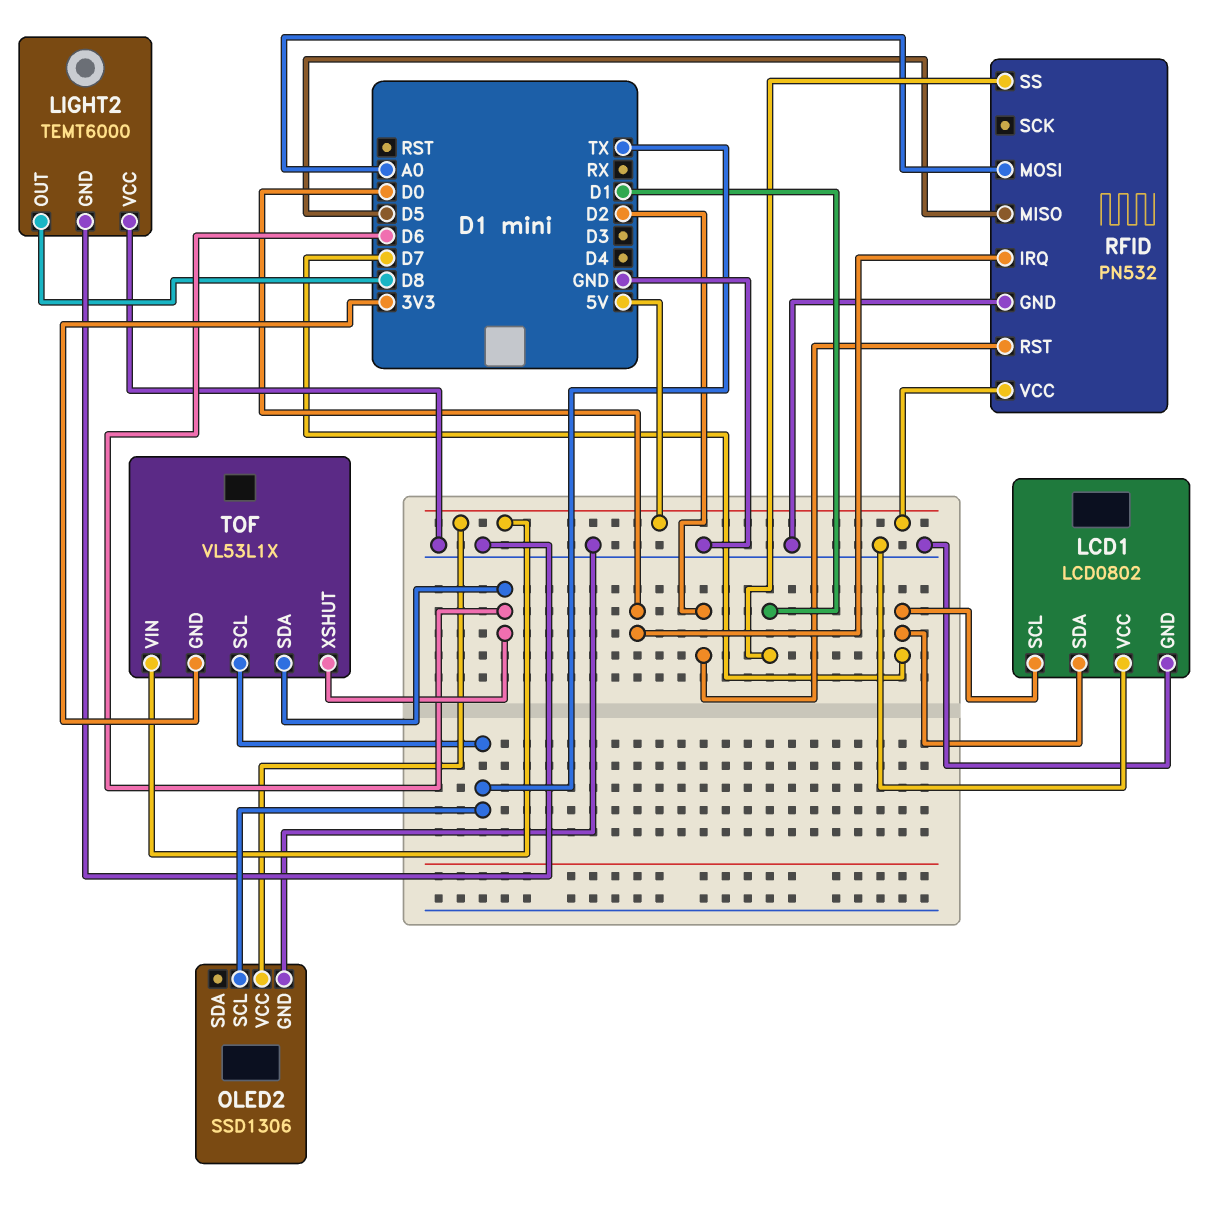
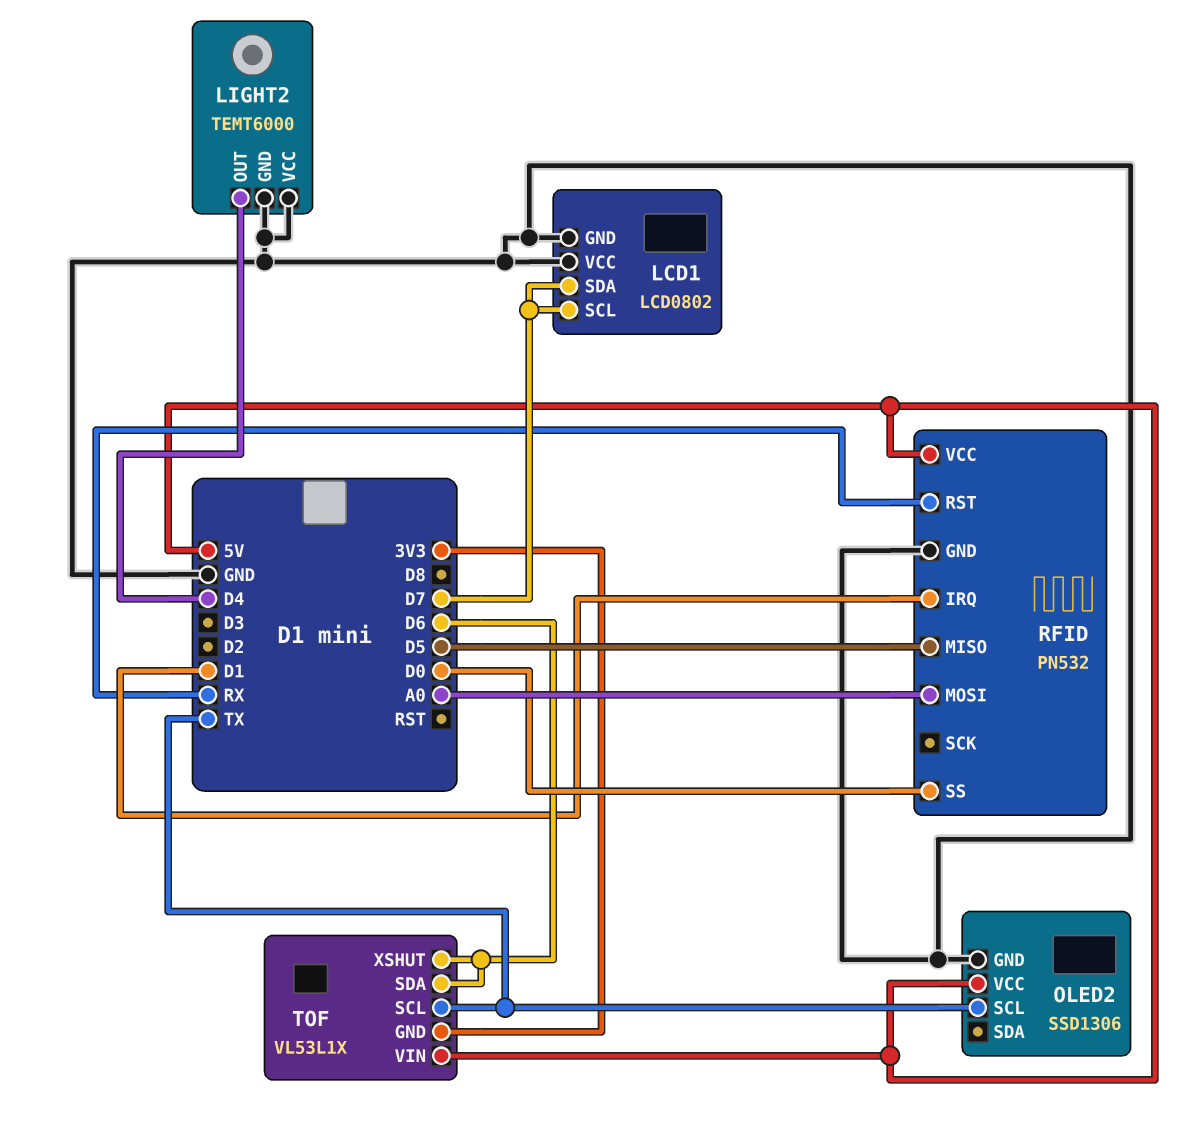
LIGHT2 pin OUT: D8 -> D4
RFID pin IRQ: D0 -> D1
RFID pin RST: D2 -> RX
RFID pin SS: D1 -> D0

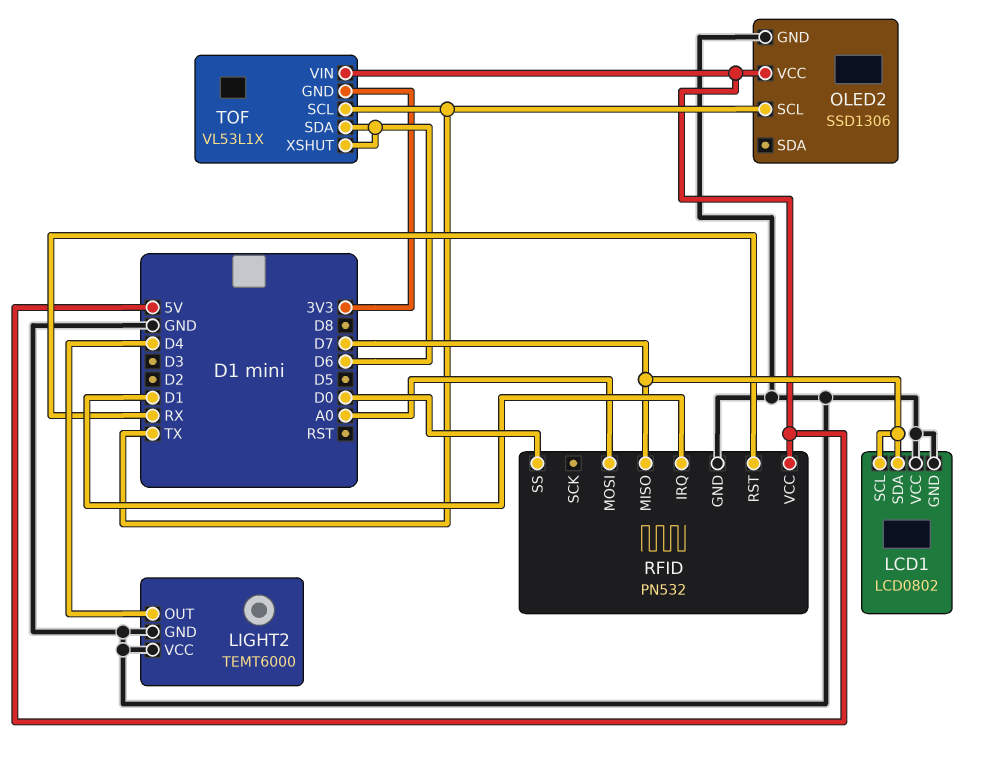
RFID pin MISO: D5 -> D7

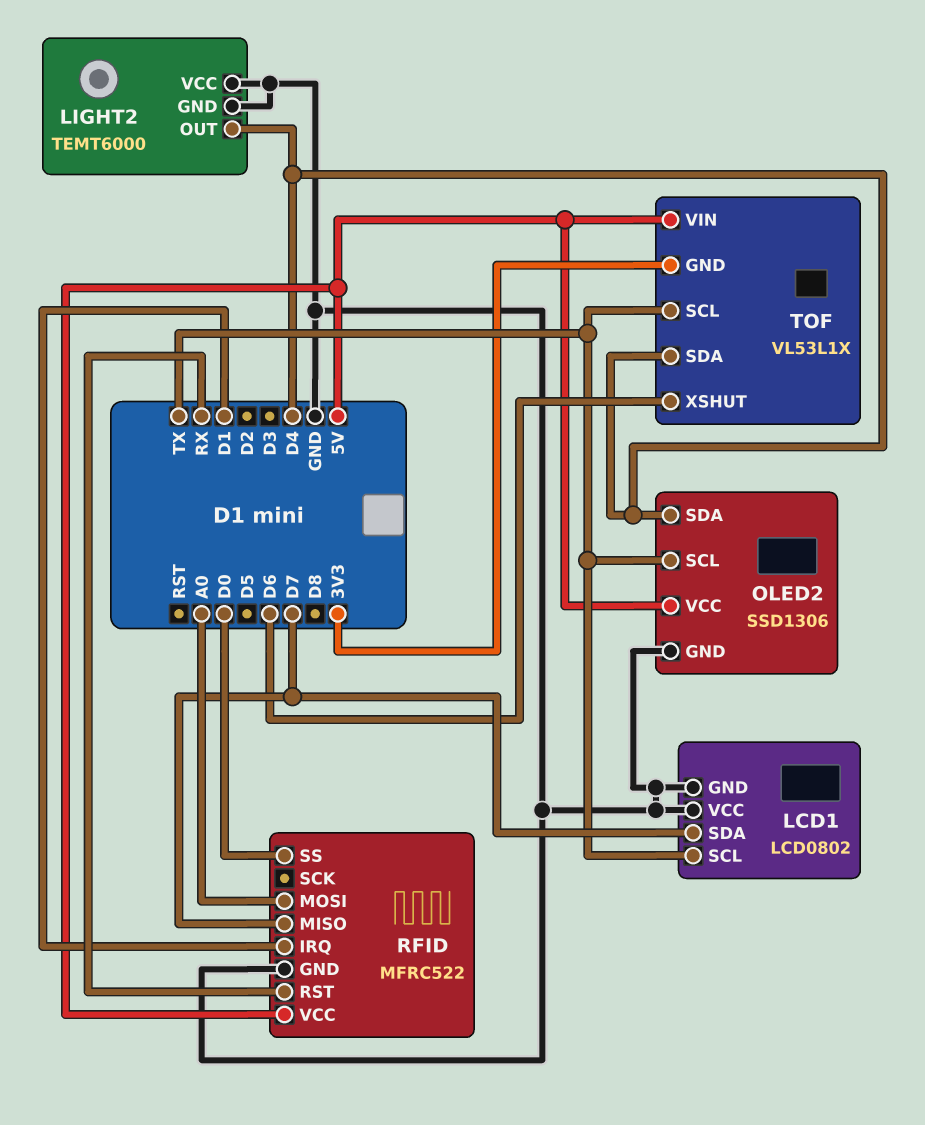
LCD1 pin SCL: D7 -> TX
OLED2 pin SDA: none -> D4
RFID: PN532 -> MFRC522
TOF pin SDA: D6 -> D4

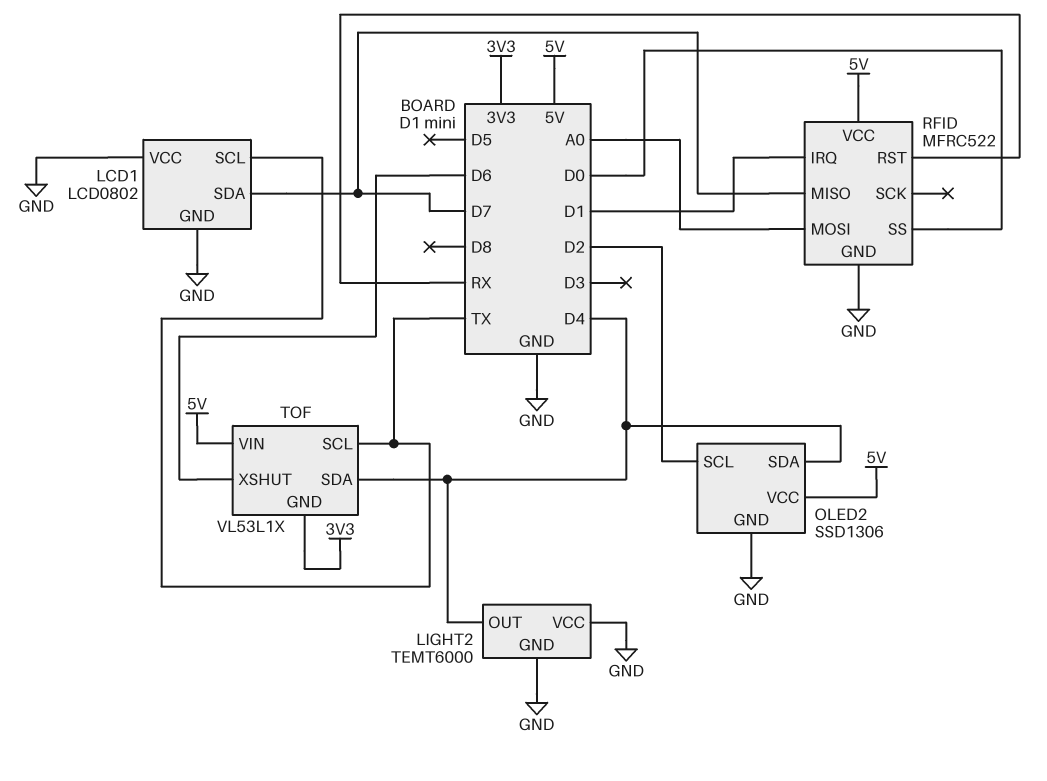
OLED2 pin SCL: TX -> D2

